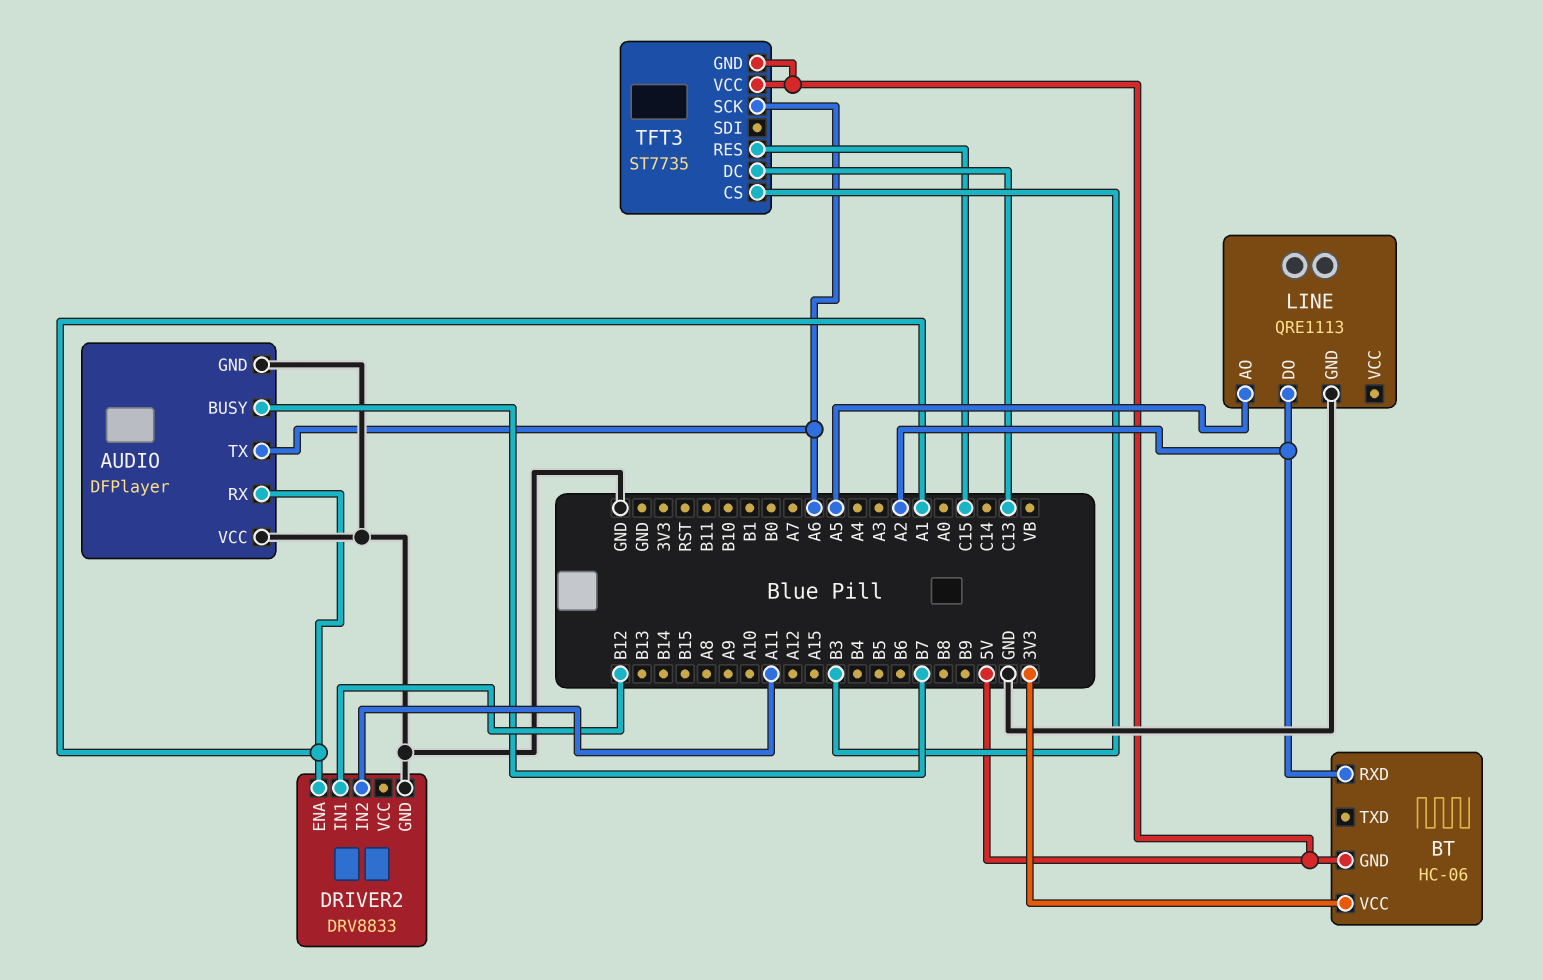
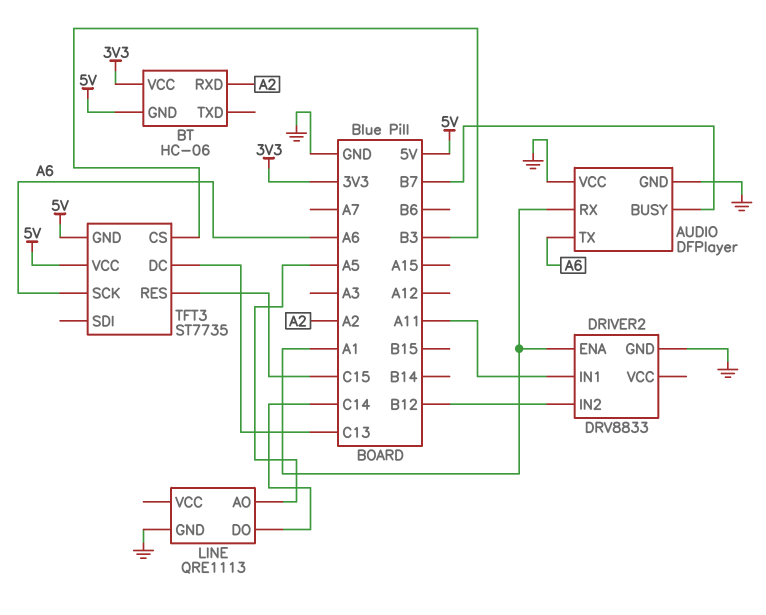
DRIVER2 pin IN1: B12 -> A11
DRIVER2 pin IN2: A11 -> B12
LINE pin DO: A2 -> C14

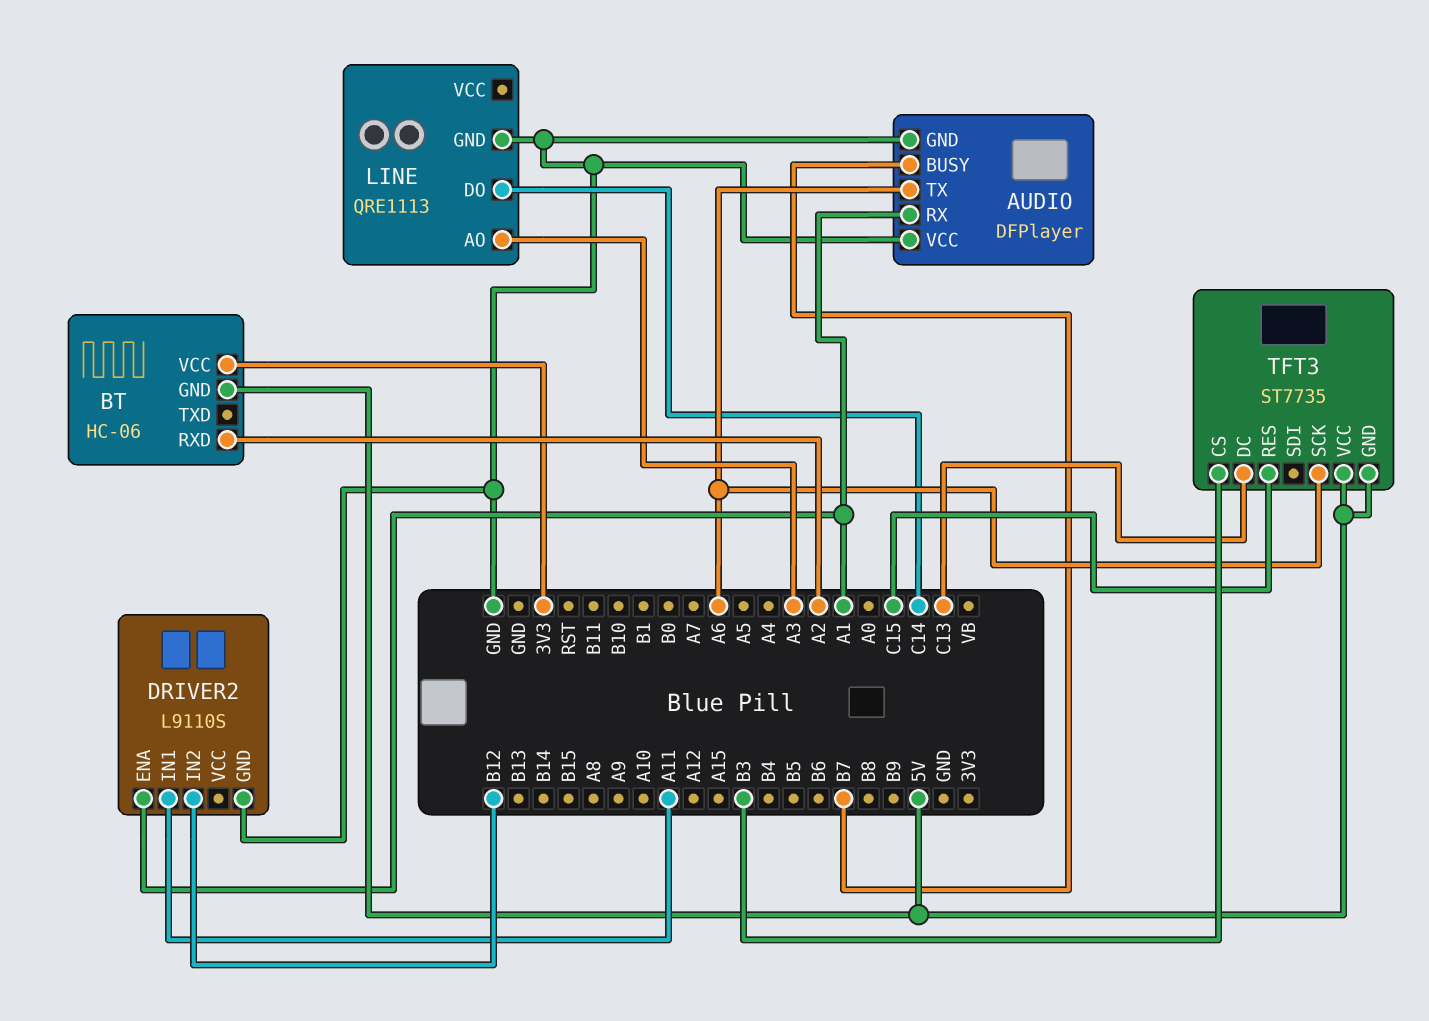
DRIVER2: DRV8833 -> L9110S
LINE pin AO: A5 -> A3

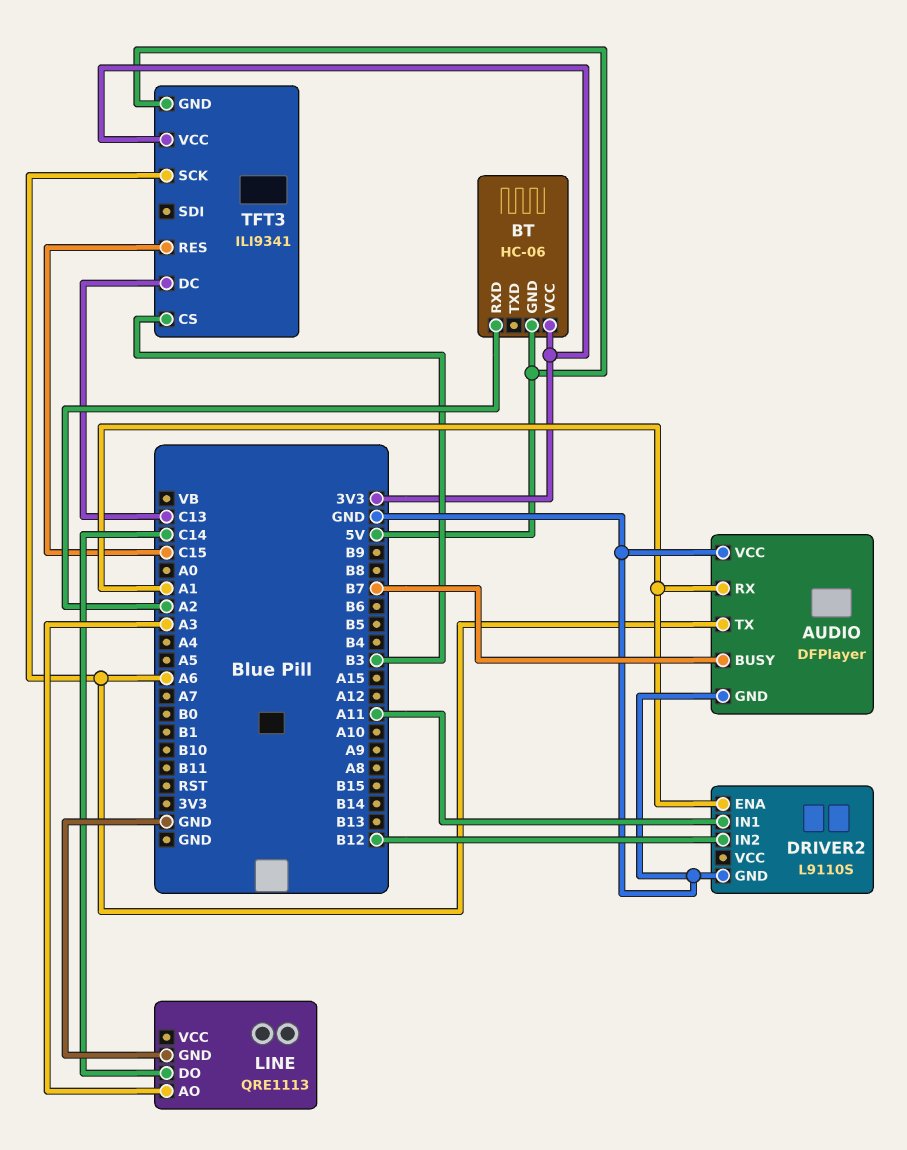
TFT3: ST7735 -> ILI9341
TFT3 pin VCC: 5V -> 3V3

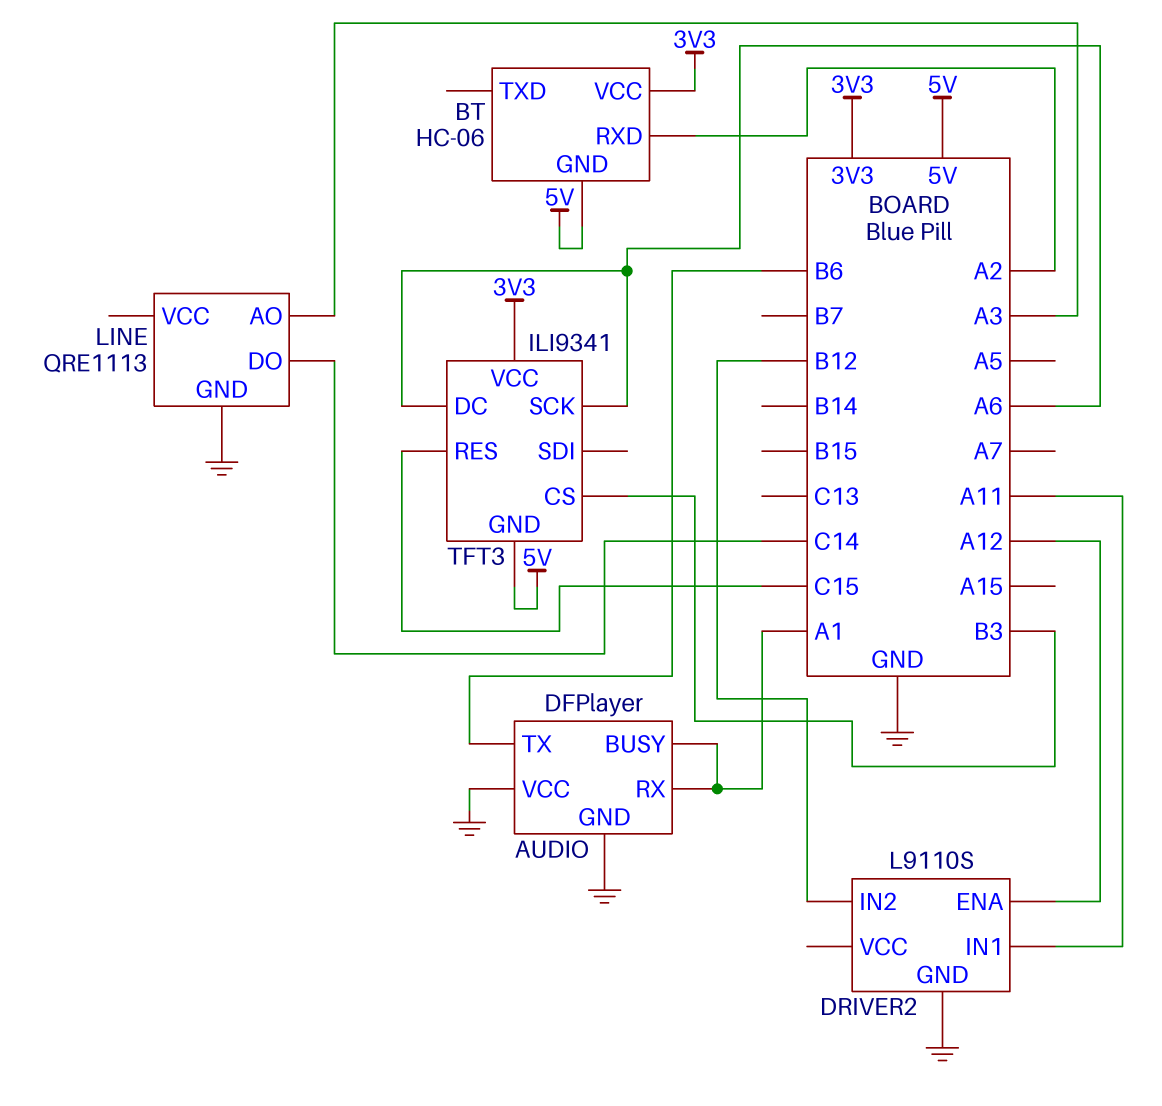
AUDIO pin BUSY: B7 -> A1
AUDIO pin TX: A6 -> B6
DRIVER2 pin ENA: A1 -> A12
TFT3 pin DC: C13 -> A6

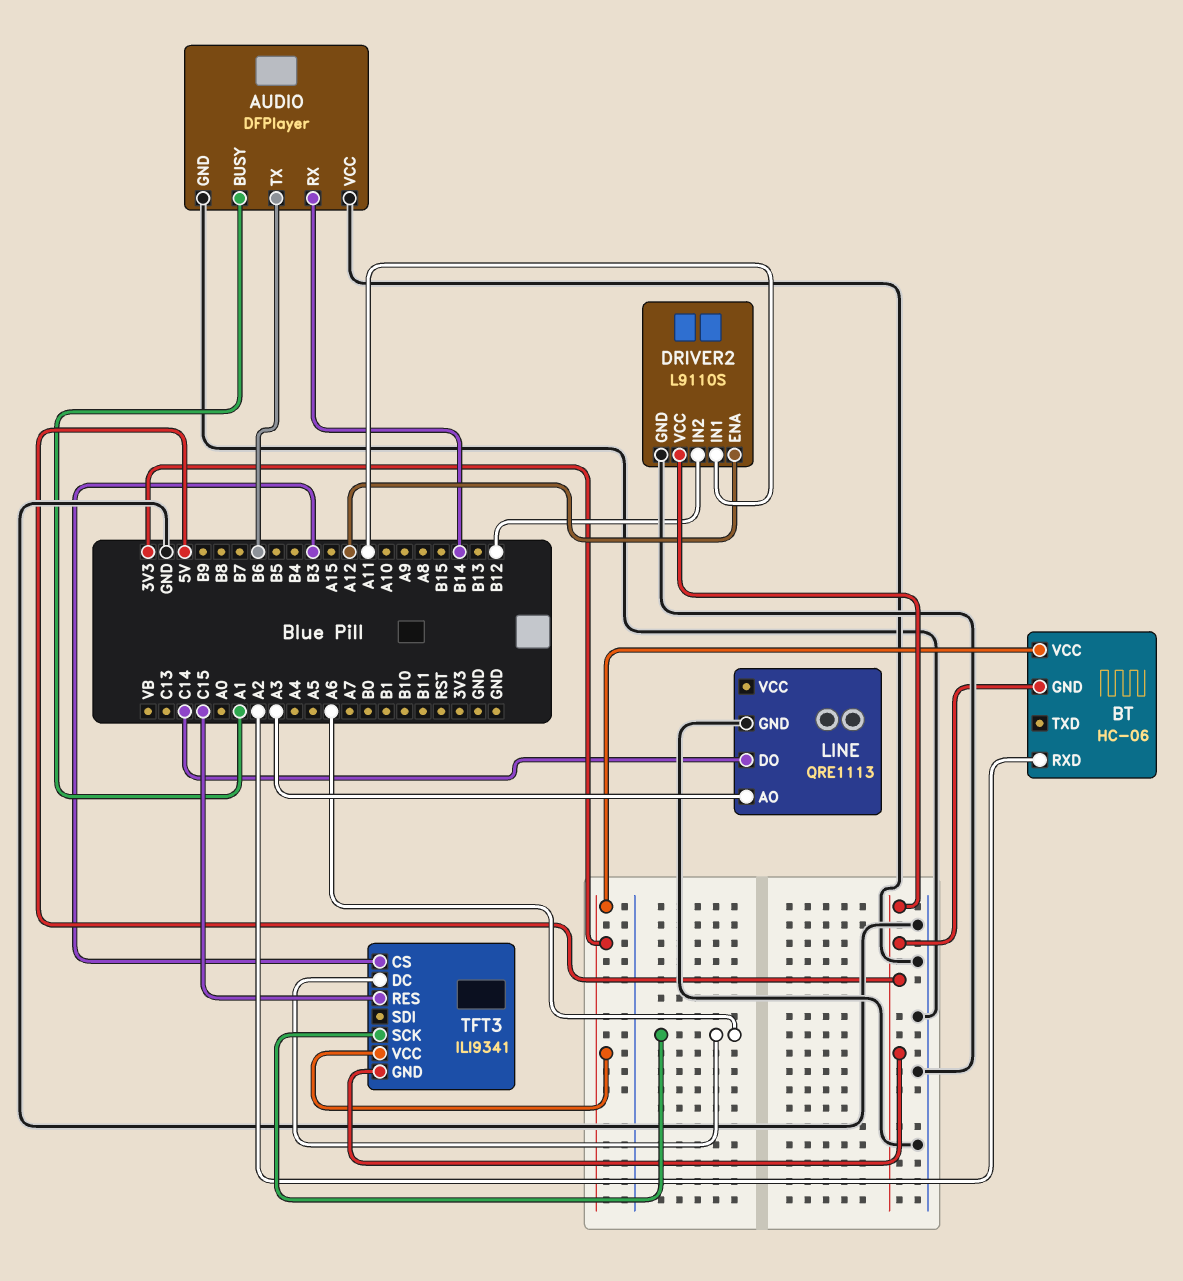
AUDIO pin RX: A1 -> B14
DRIVER2 pin VCC: none -> 5V

